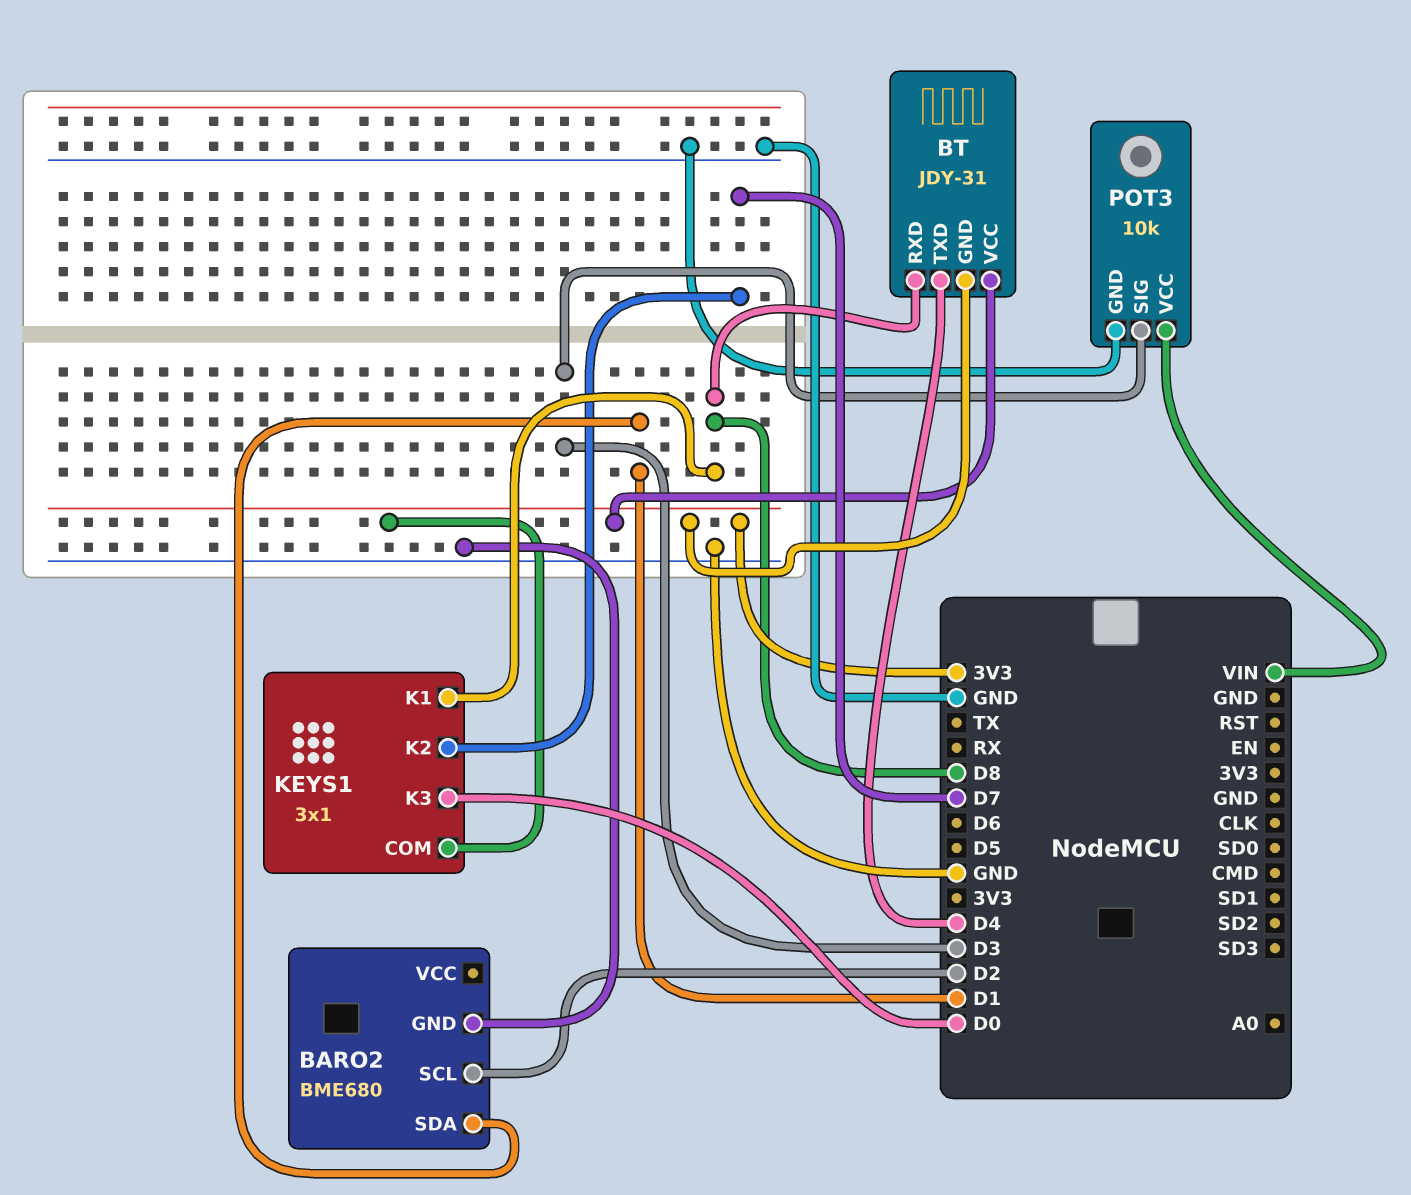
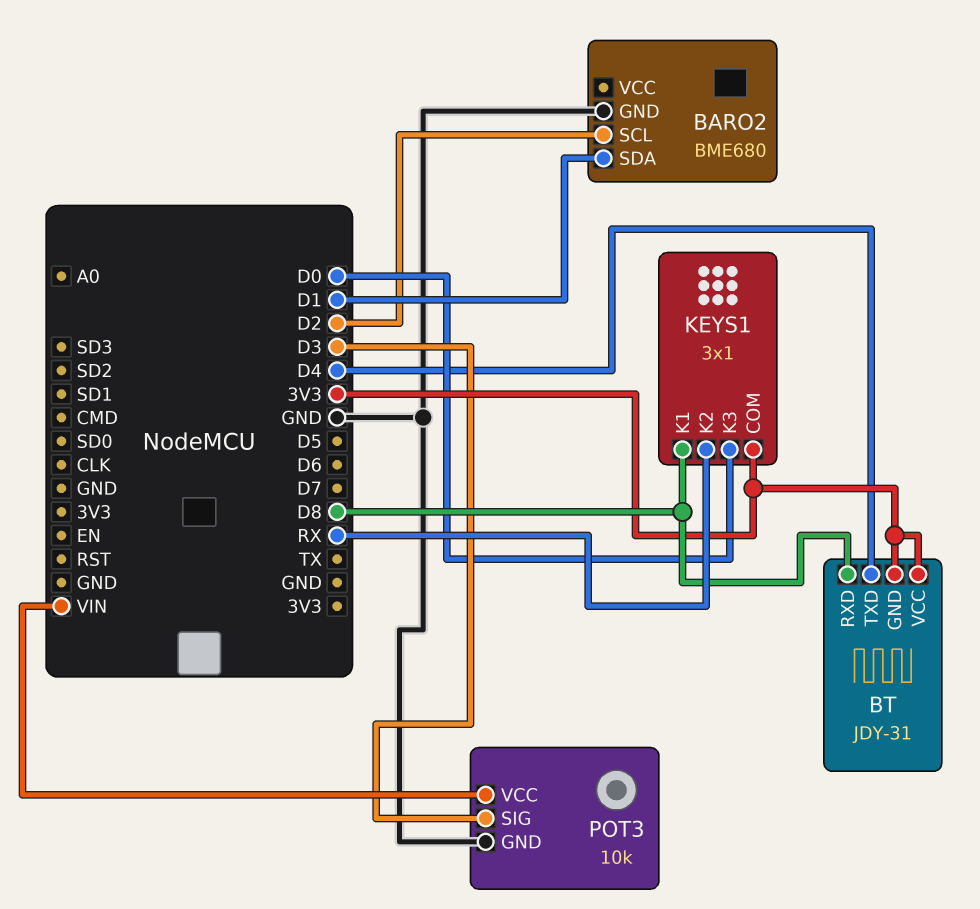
KEYS1 pin K2: D7 -> RX

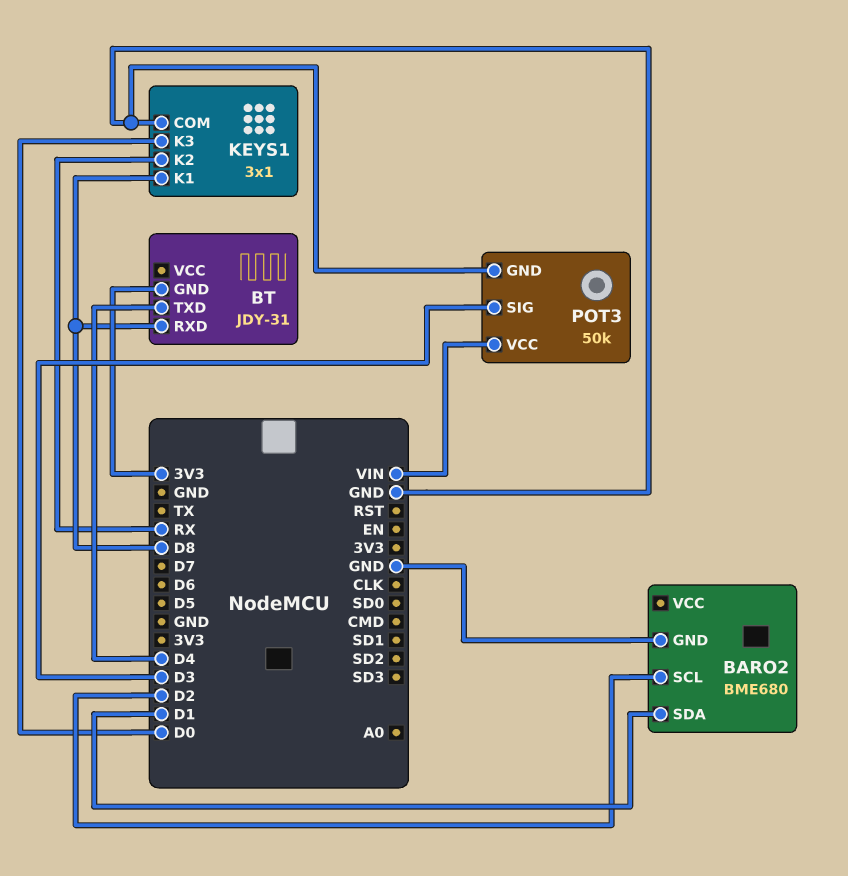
BT pin VCC: 3V3 -> none
KEYS1 pin COM: 3V3 -> GND
POT3: 10k -> 50k

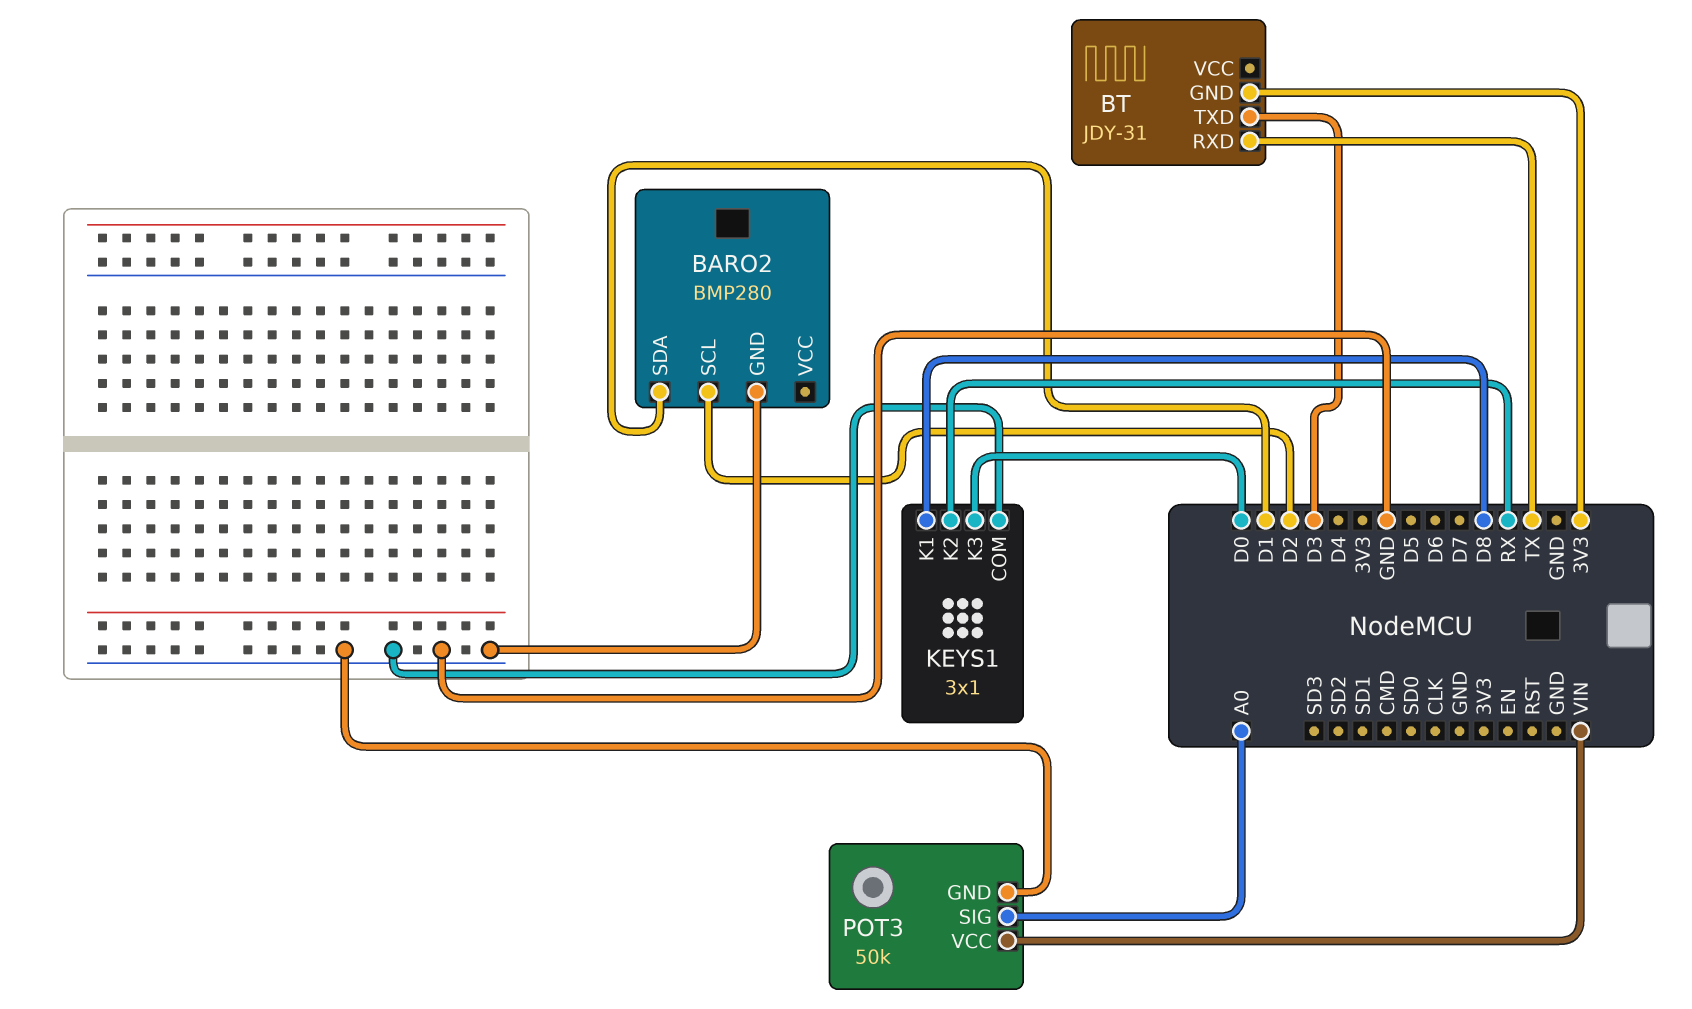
BARO2: BME680 -> BMP280
BT pin RXD: D8 -> TX
BT pin TXD: D4 -> D3
POT3 pin SIG: D3 -> A0

